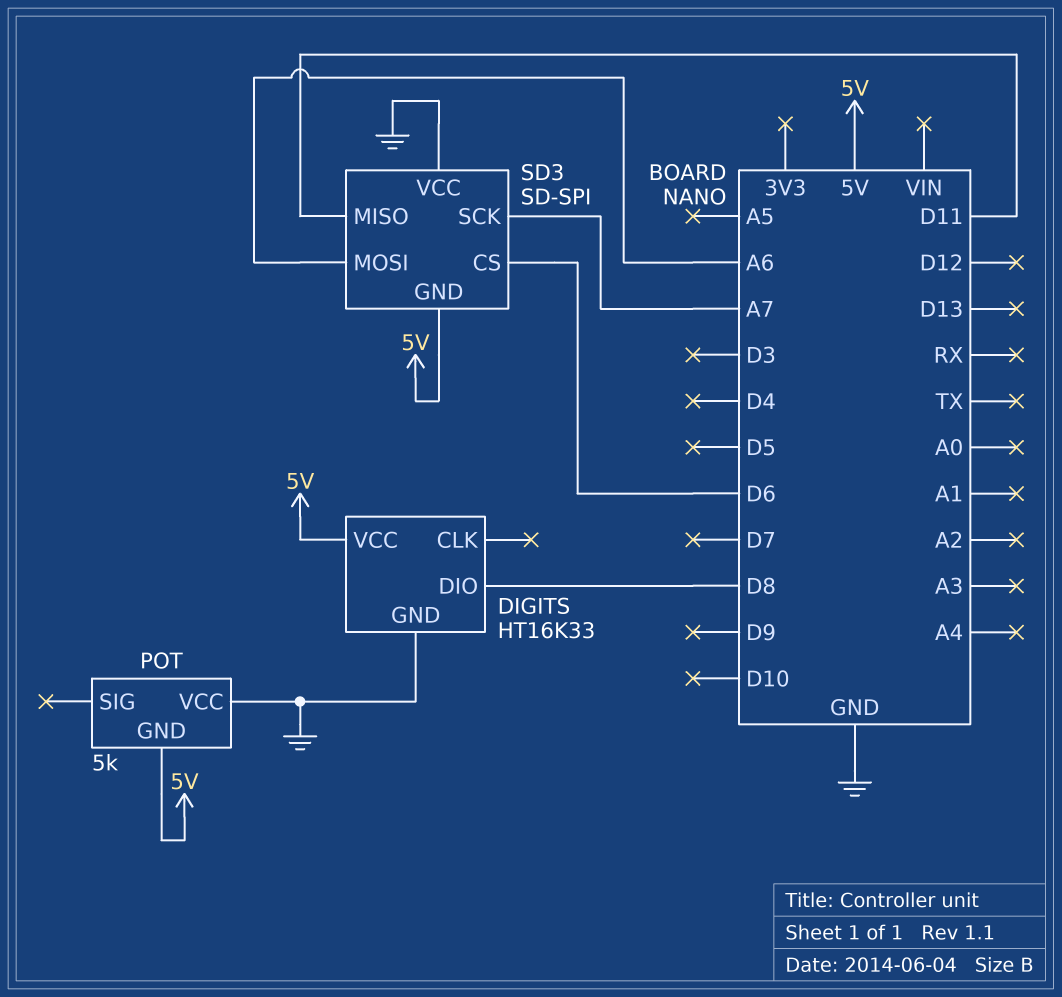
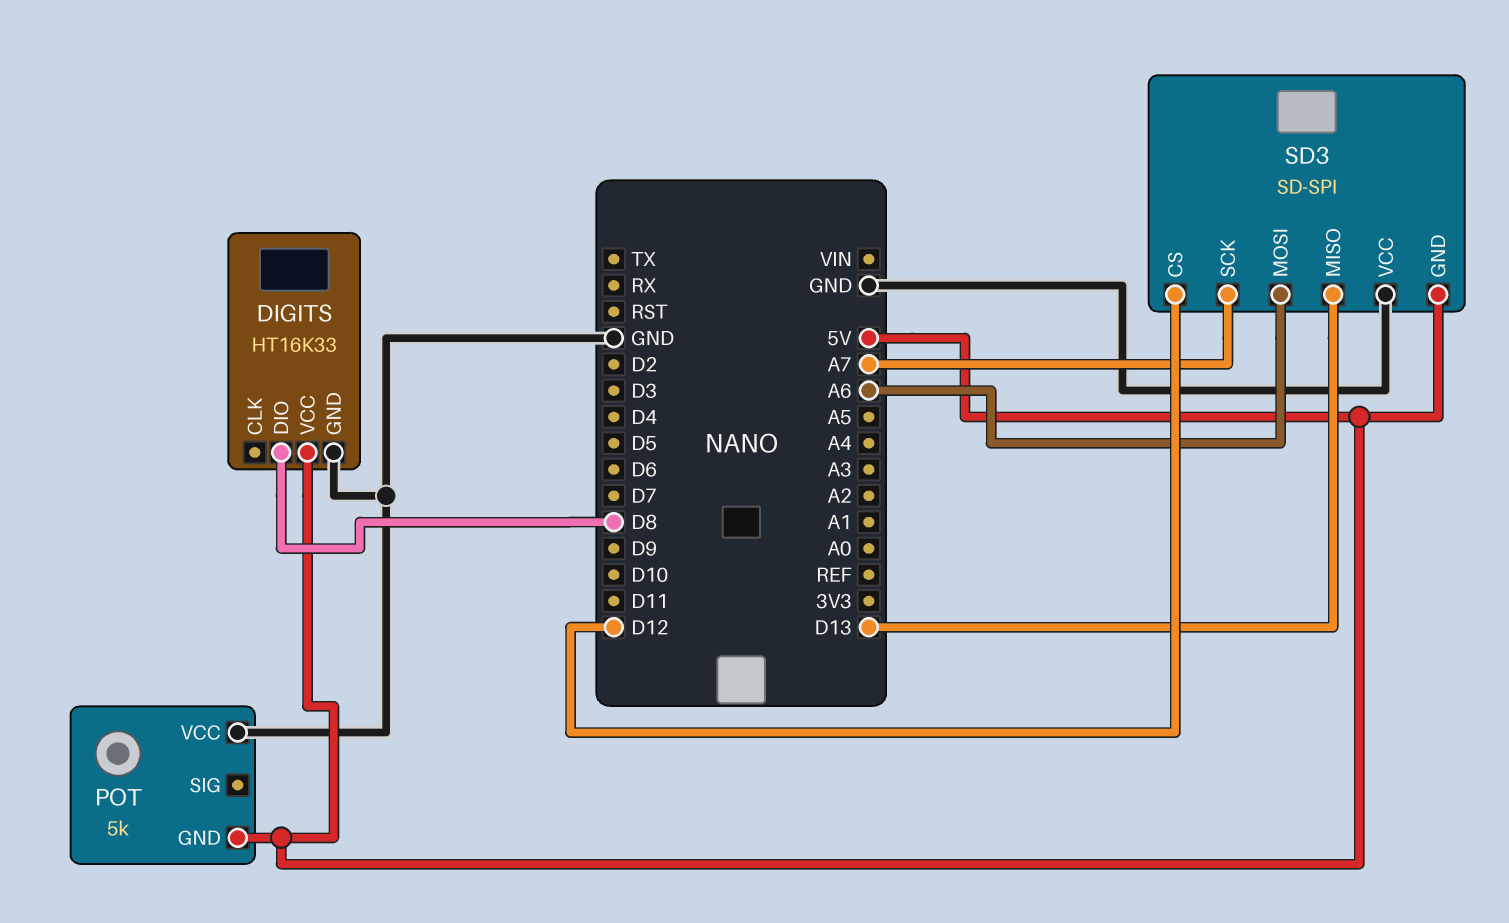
SD3 pin CS: D6 -> D12
SD3 pin MISO: D11 -> D13

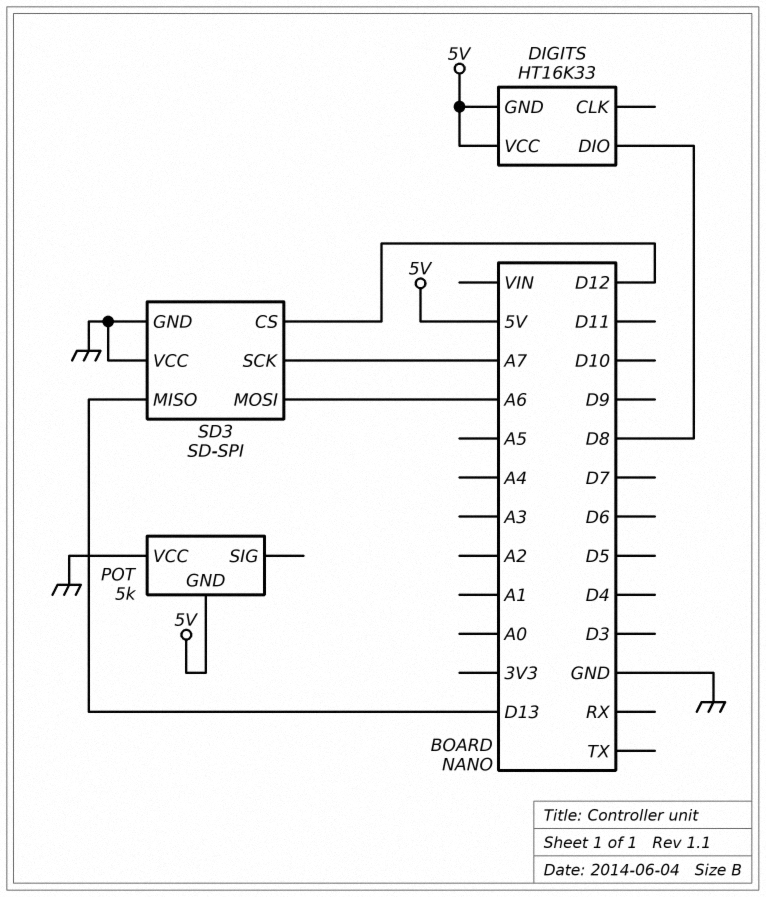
DIGITS pin GND: GND -> 5V
SD3 pin GND: 5V -> GND

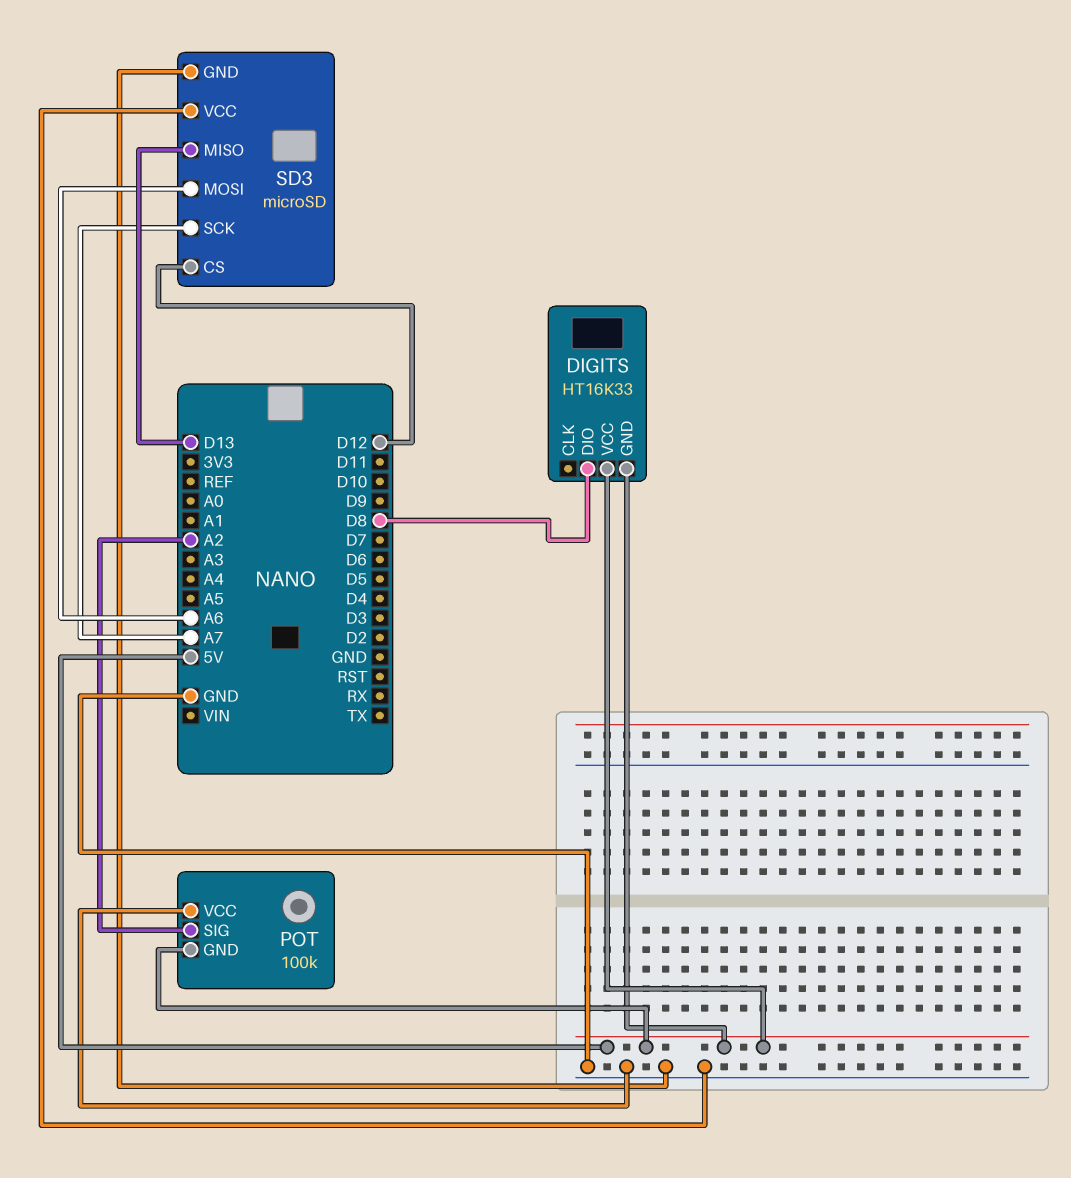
POT: 5k -> 100k
POT pin SIG: none -> A2
SD3: SD-SPI -> microSD

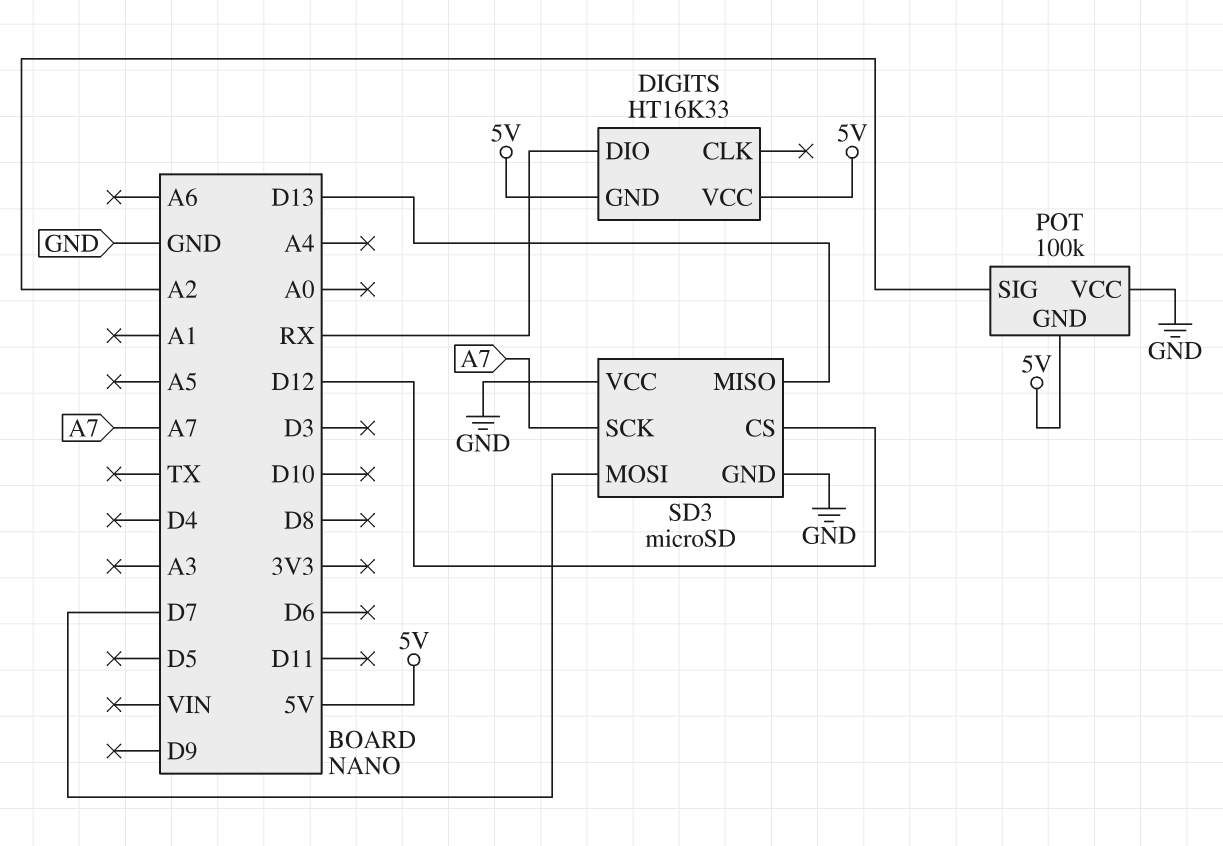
DIGITS pin DIO: D8 -> RX
SD3 pin MOSI: A6 -> D7

